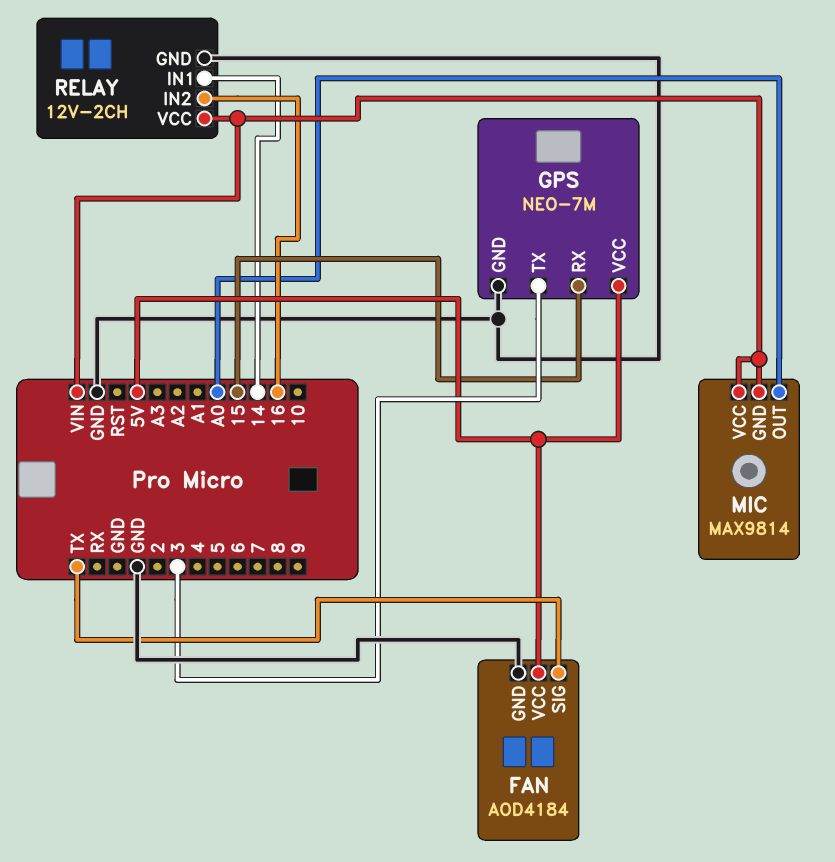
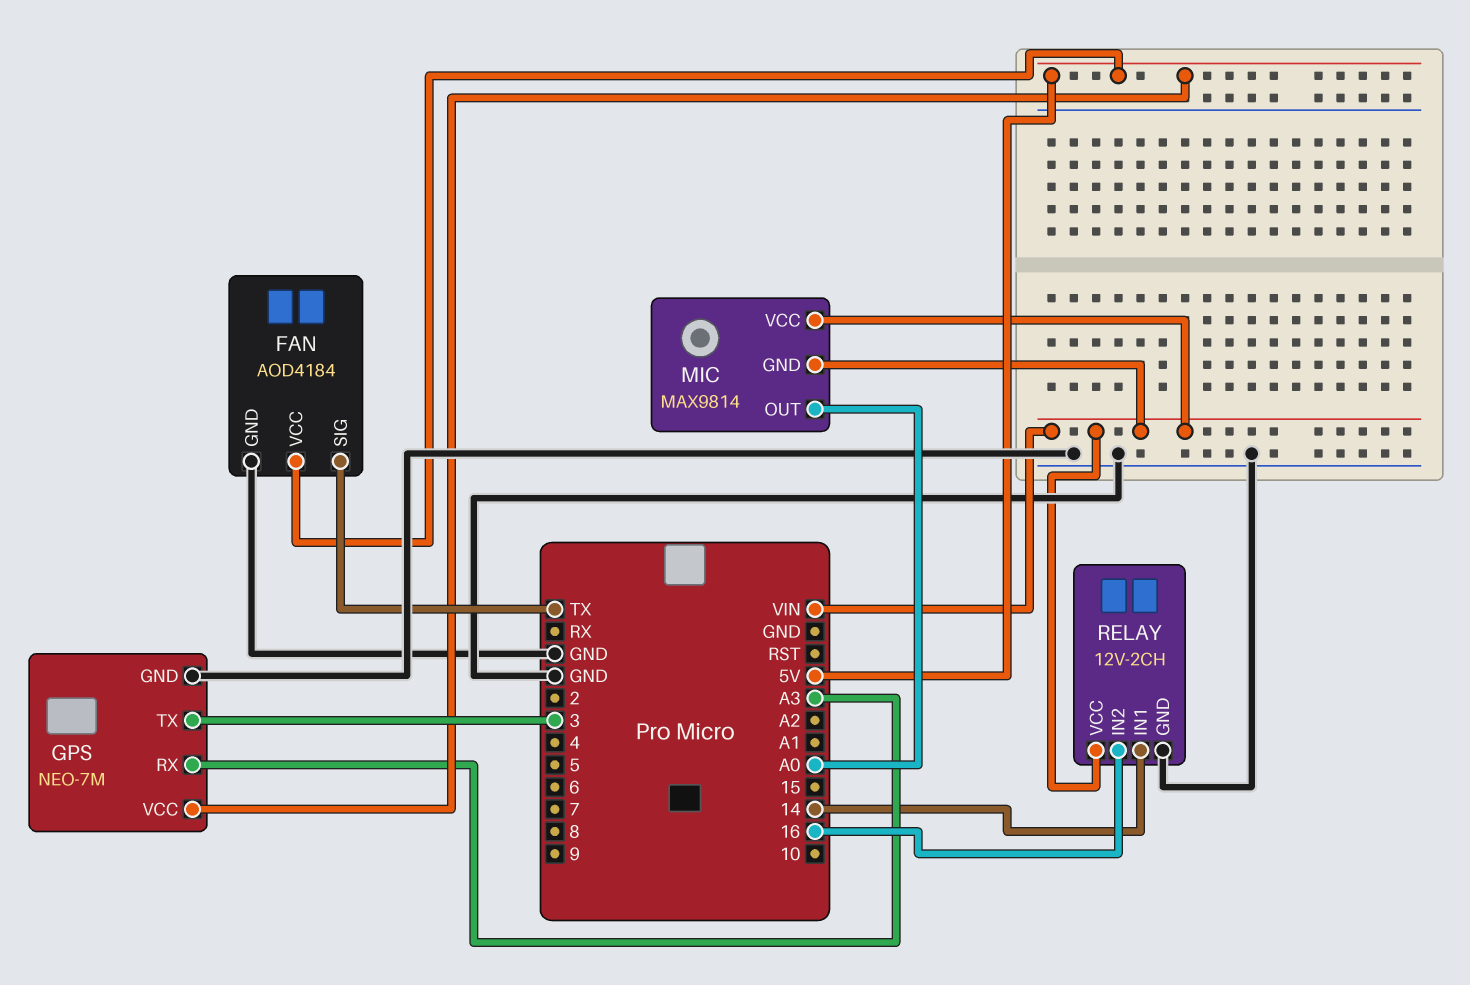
GPS pin RX: 15 -> A3

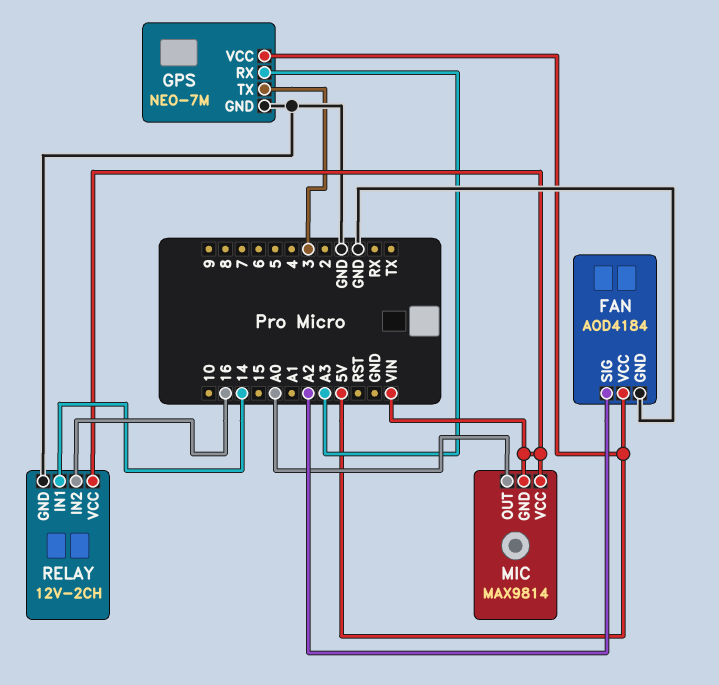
FAN pin SIG: TX -> A2

